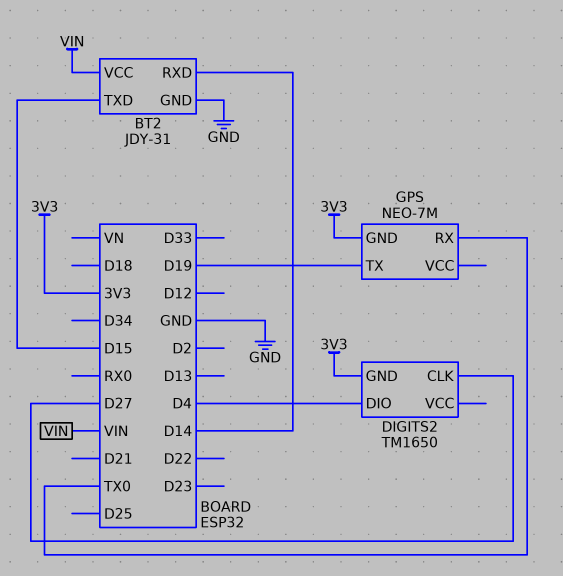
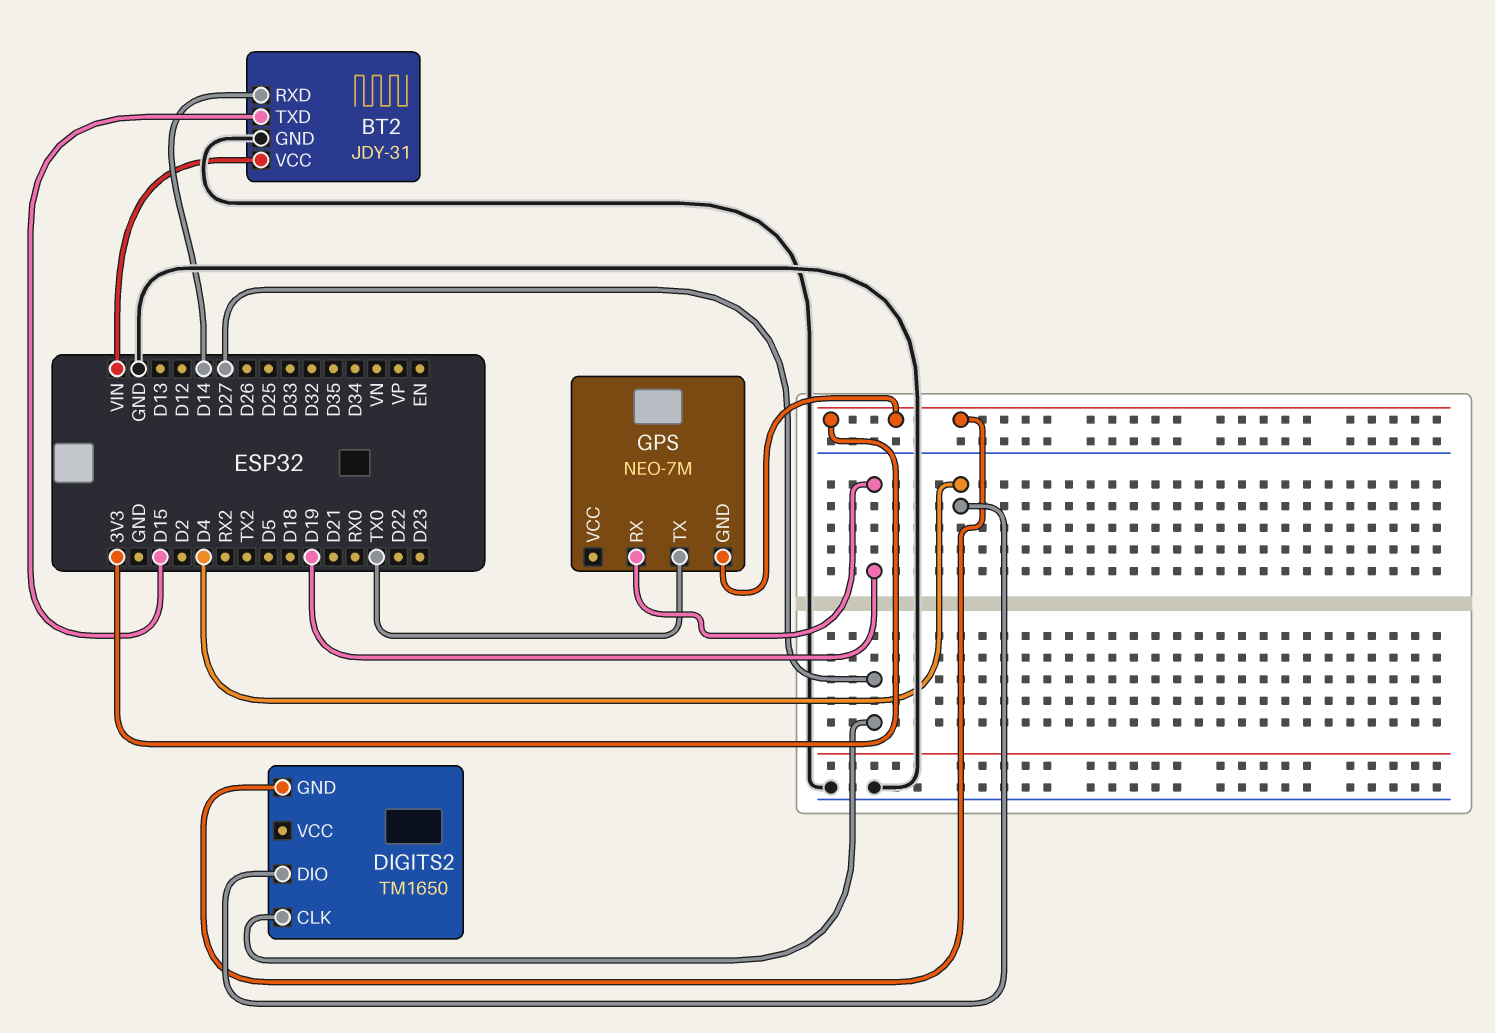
GPS pin RX: TX0 -> D19
GPS pin TX: D19 -> TX0

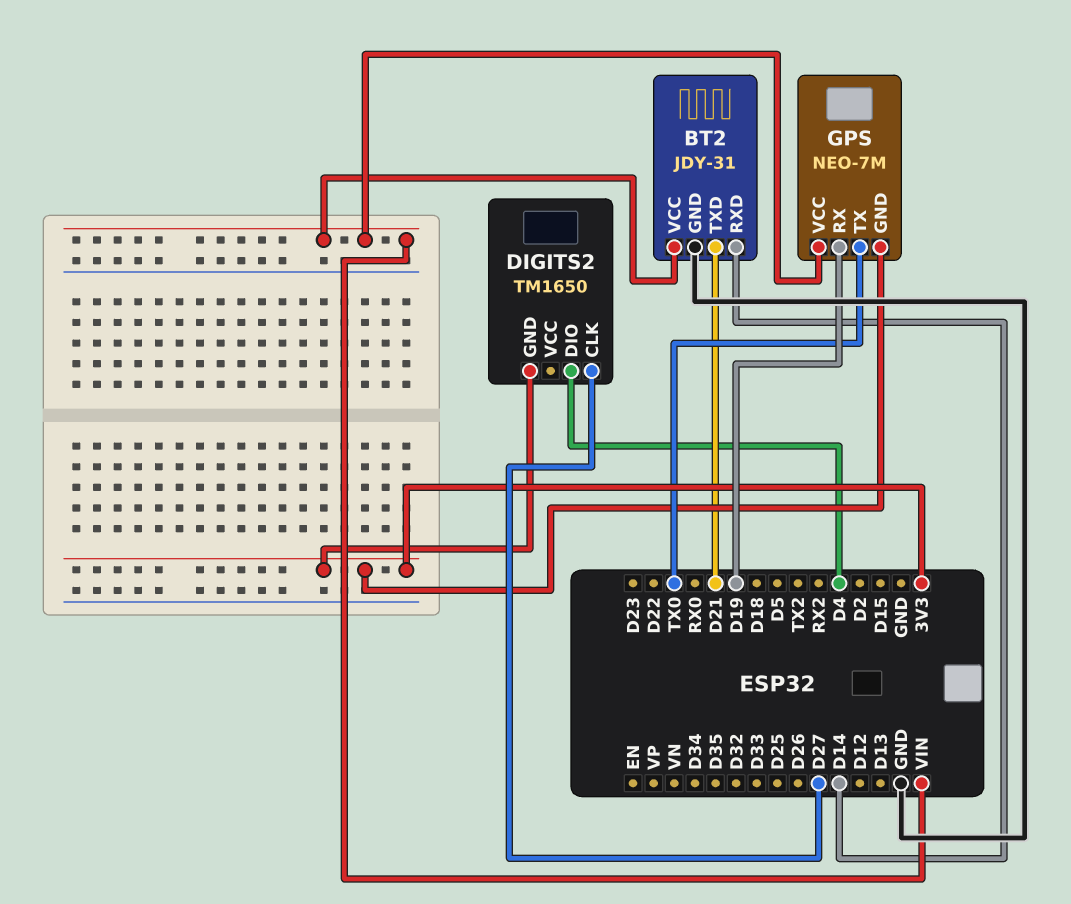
BT2 pin TXD: D15 -> D21
GPS pin VCC: none -> VIN

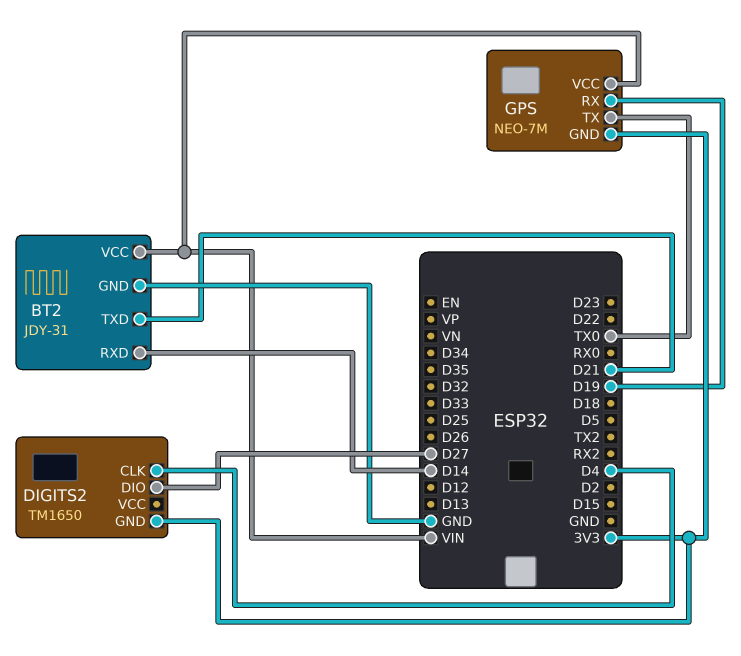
DIGITS2 pin CLK: D27 -> D4
DIGITS2 pin DIO: D4 -> D27

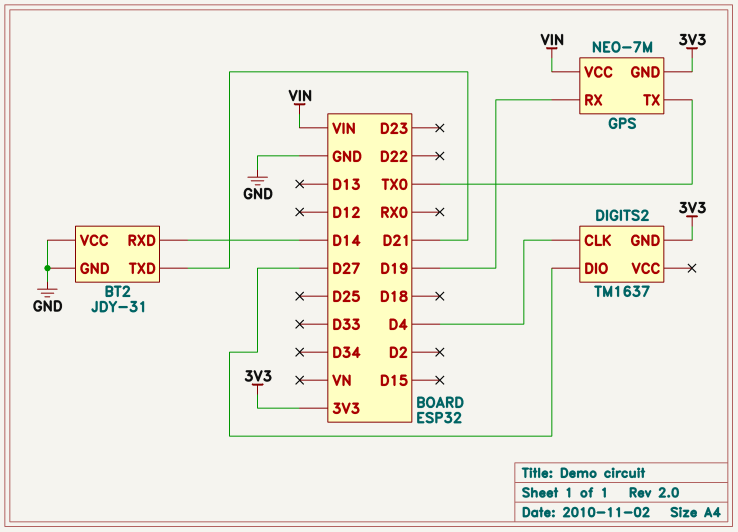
BT2 pin VCC: VIN -> GND
DIGITS2: TM1650 -> TM1637

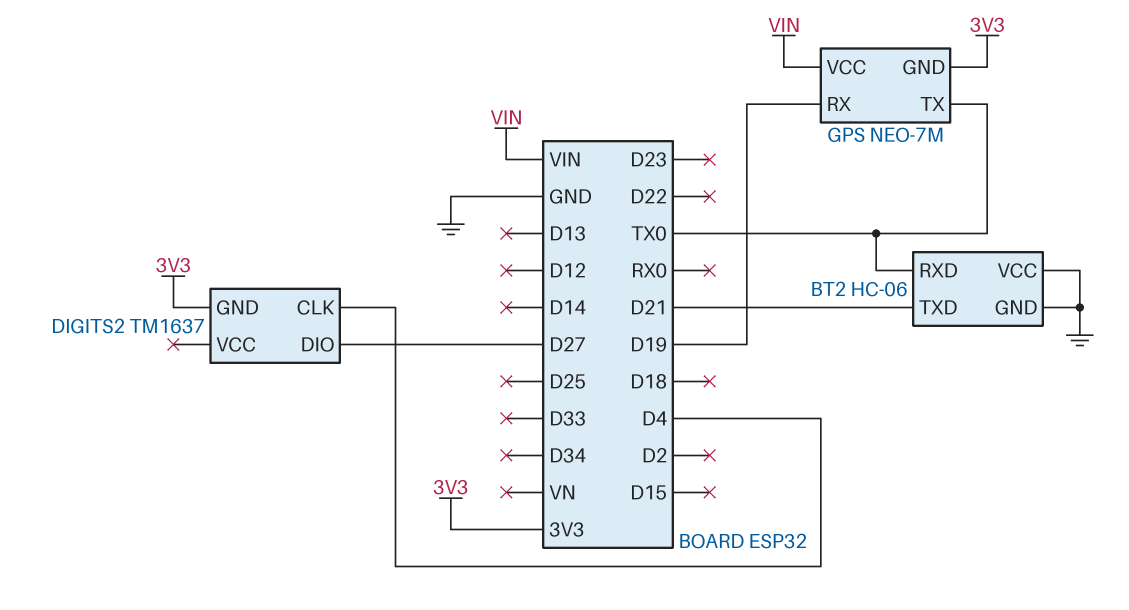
BT2: JDY-31 -> HC-06
BT2 pin RXD: D14 -> TX0

